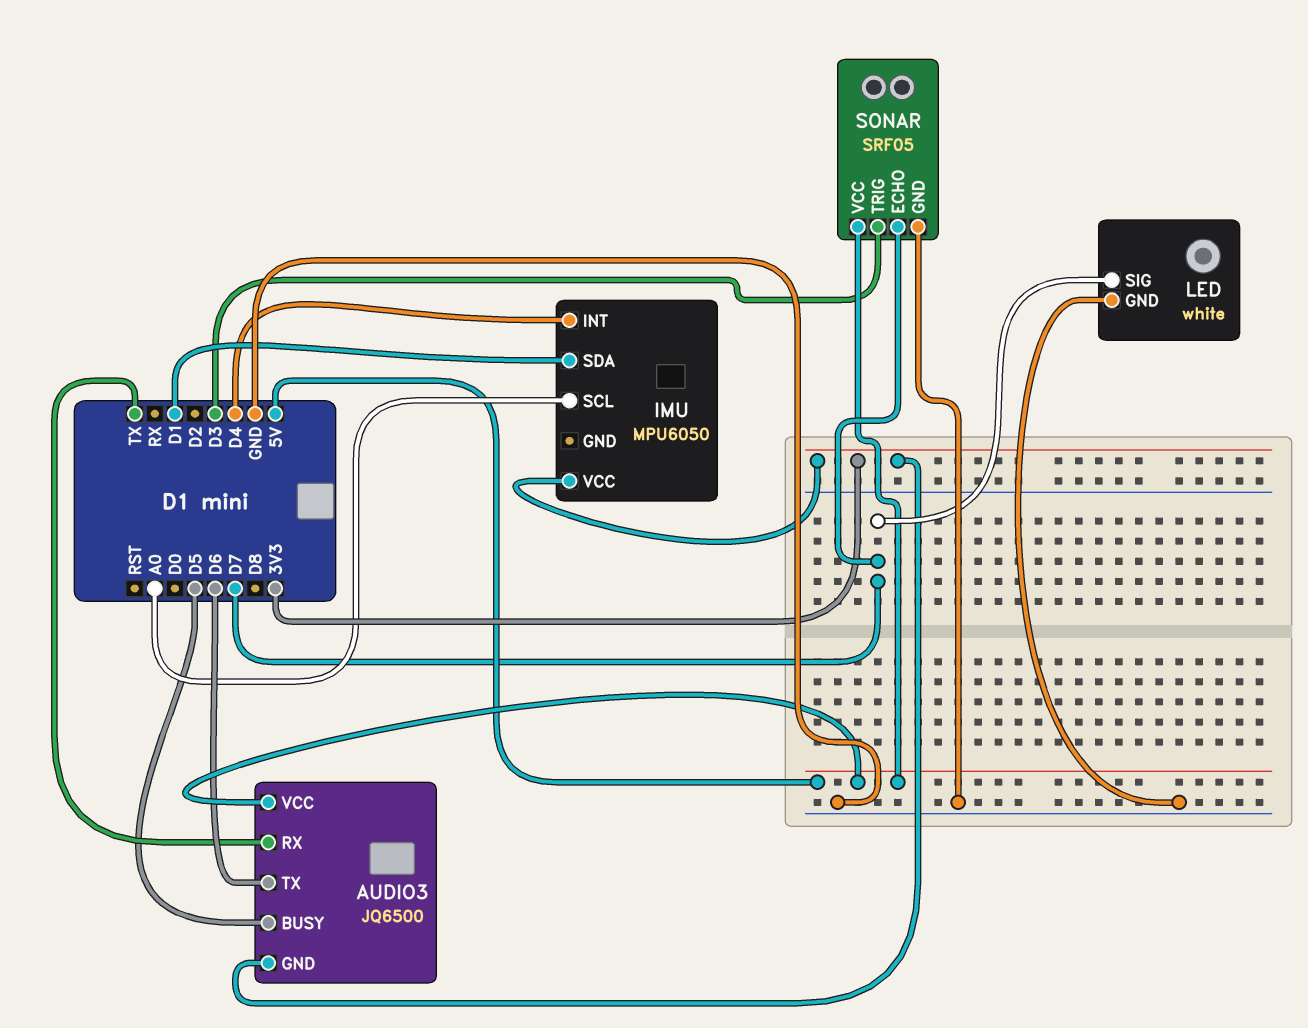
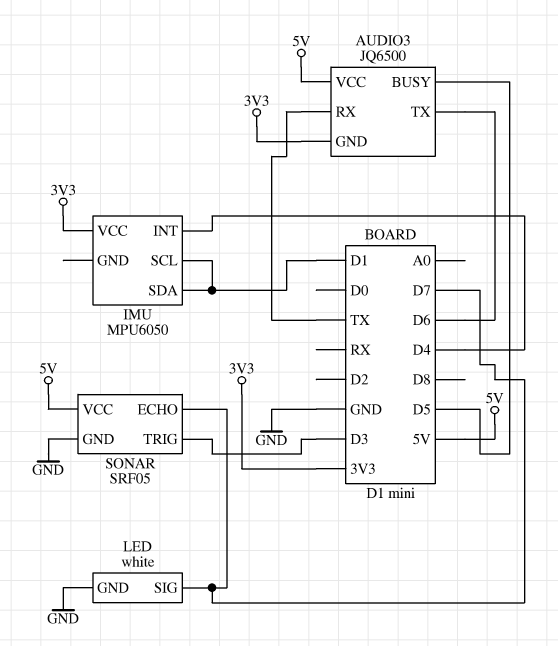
IMU pin SCL: A0 -> D1

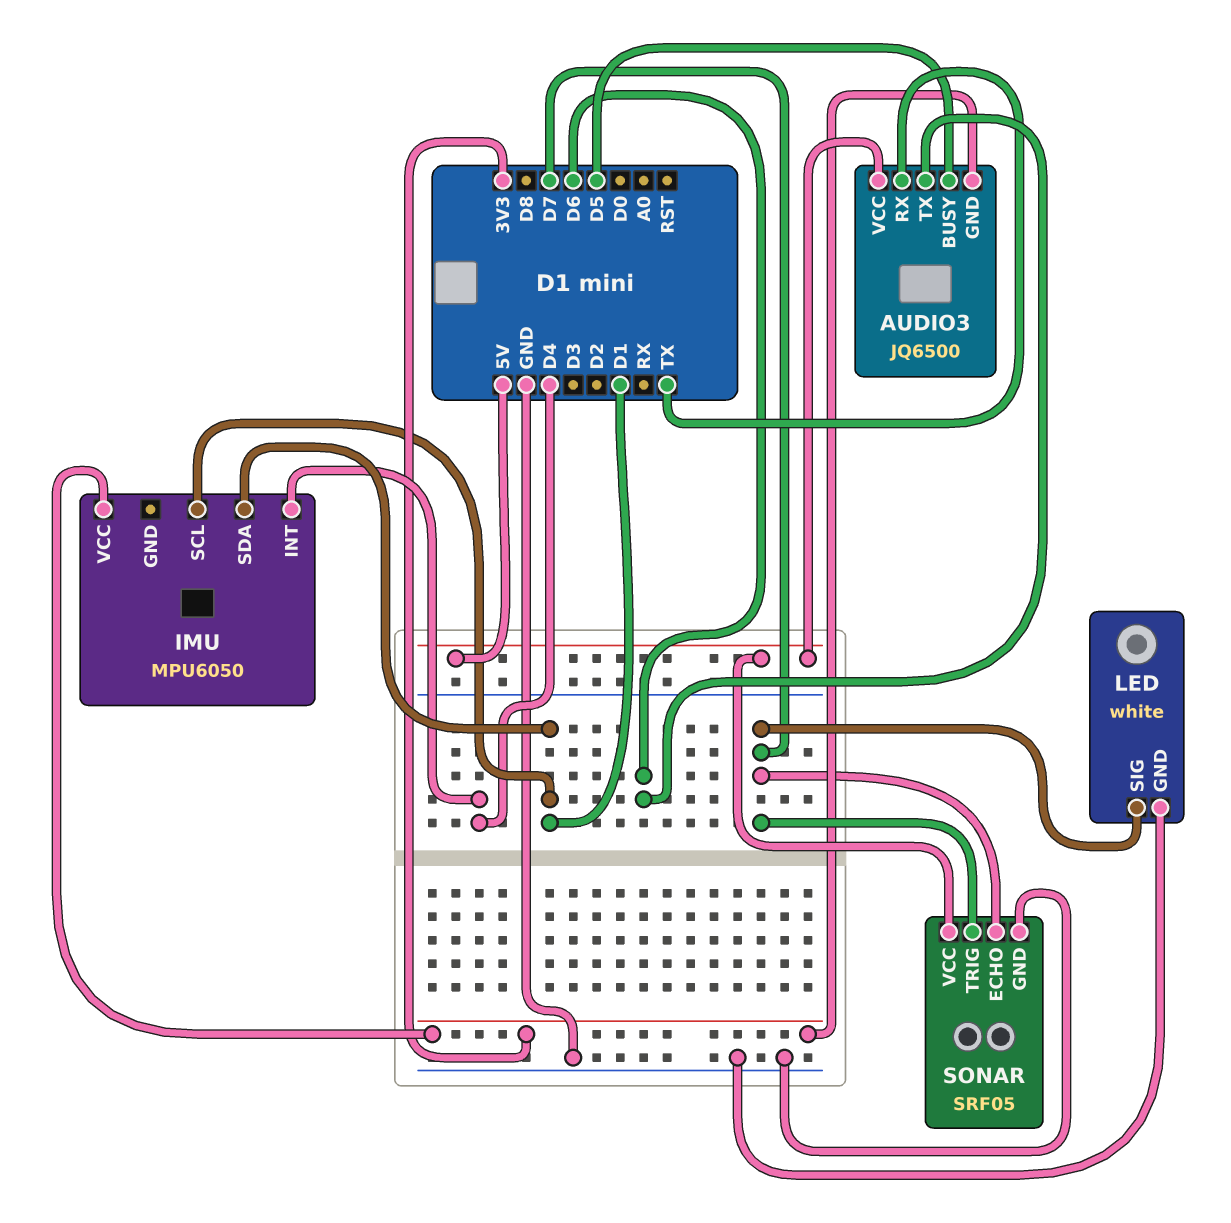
SONAR pin TRIG: D3 -> D7

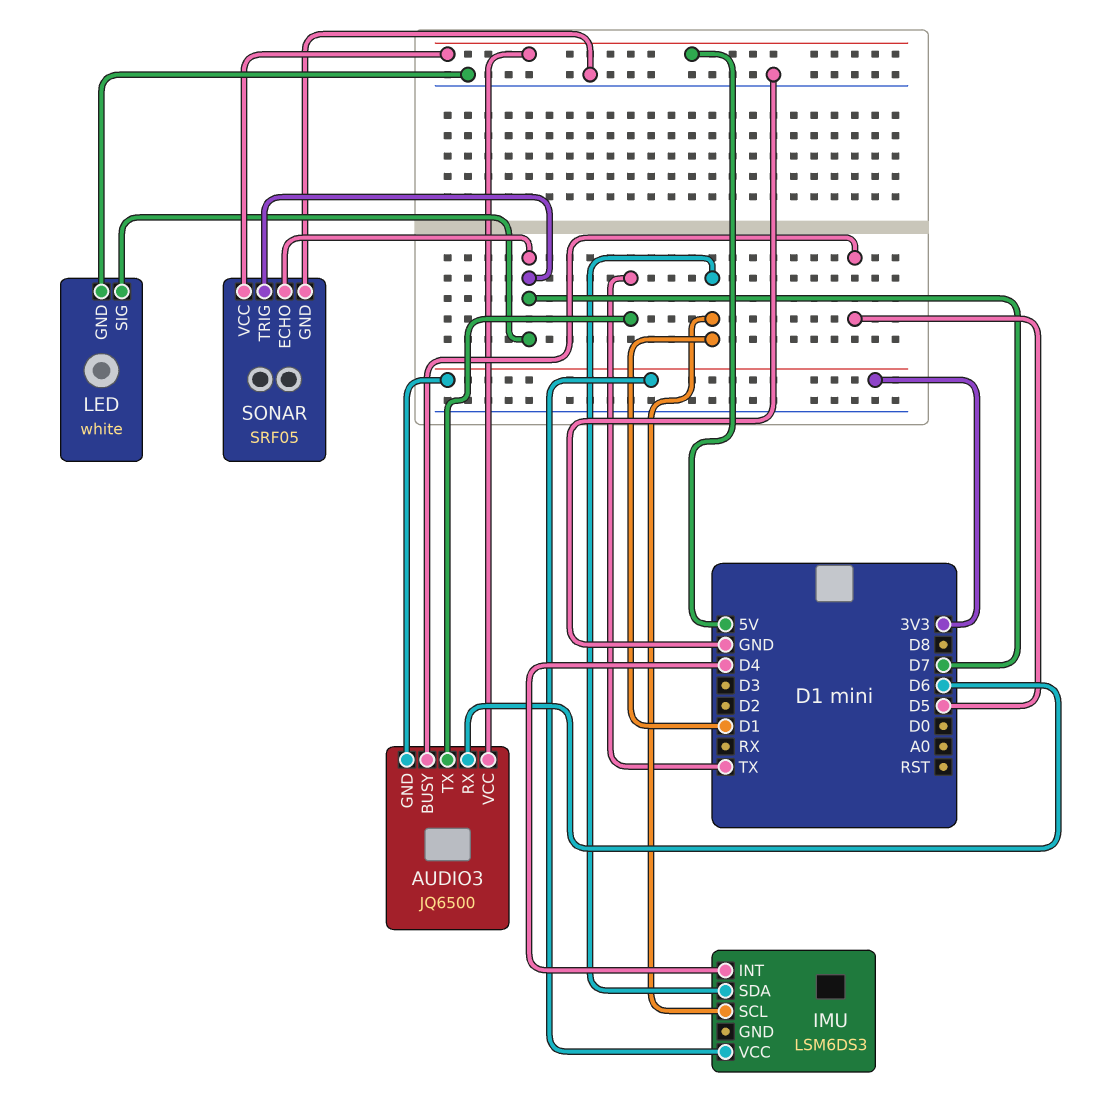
AUDIO3 pin RX: TX -> D6
AUDIO3 pin TX: D6 -> TX
IMU: MPU6050 -> LSM6DS3

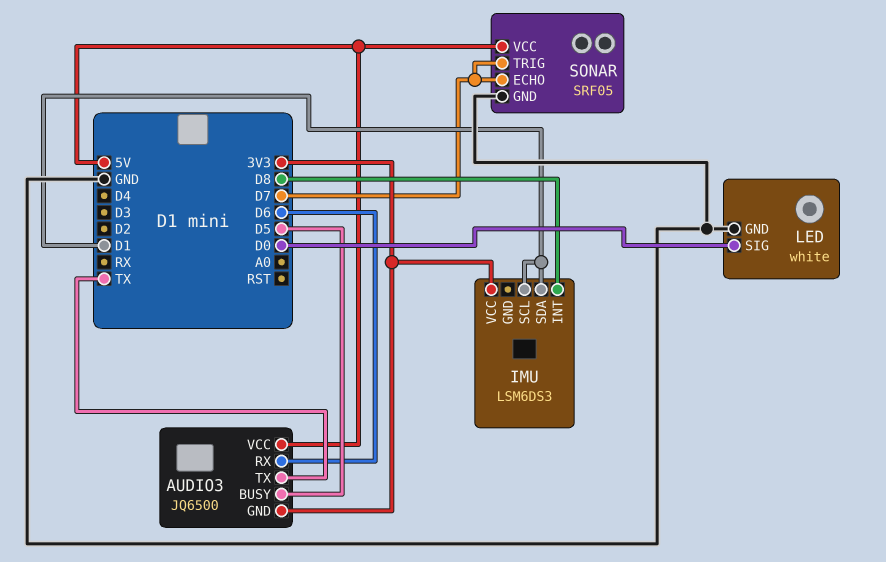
IMU pin INT: D4 -> D8
LED pin SIG: D7 -> D0

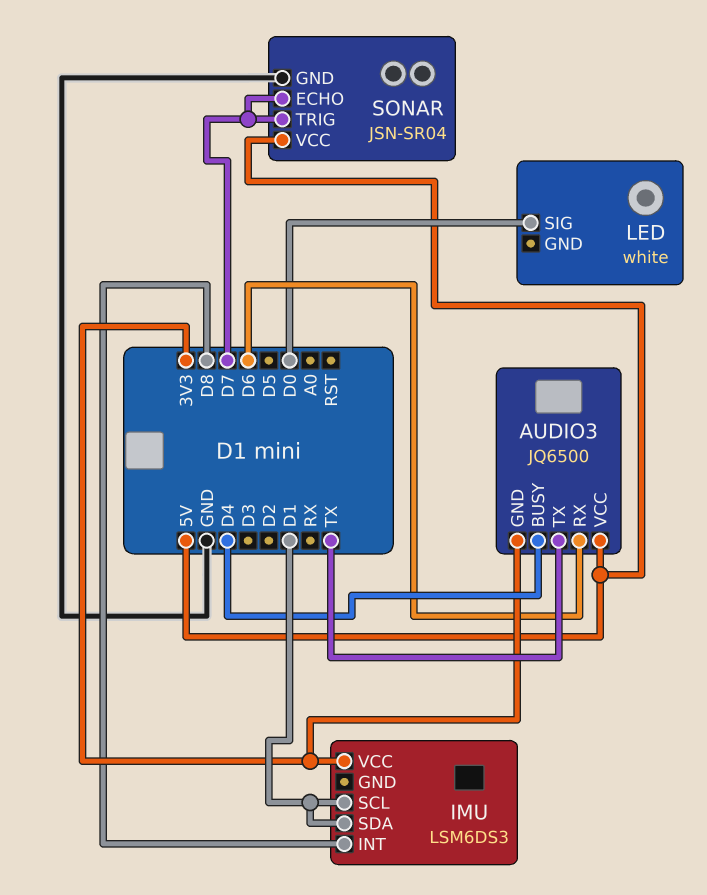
AUDIO3 pin BUSY: D5 -> D4
LED pin GND: GND -> none
SONAR: SRF05 -> JSN-SR04

